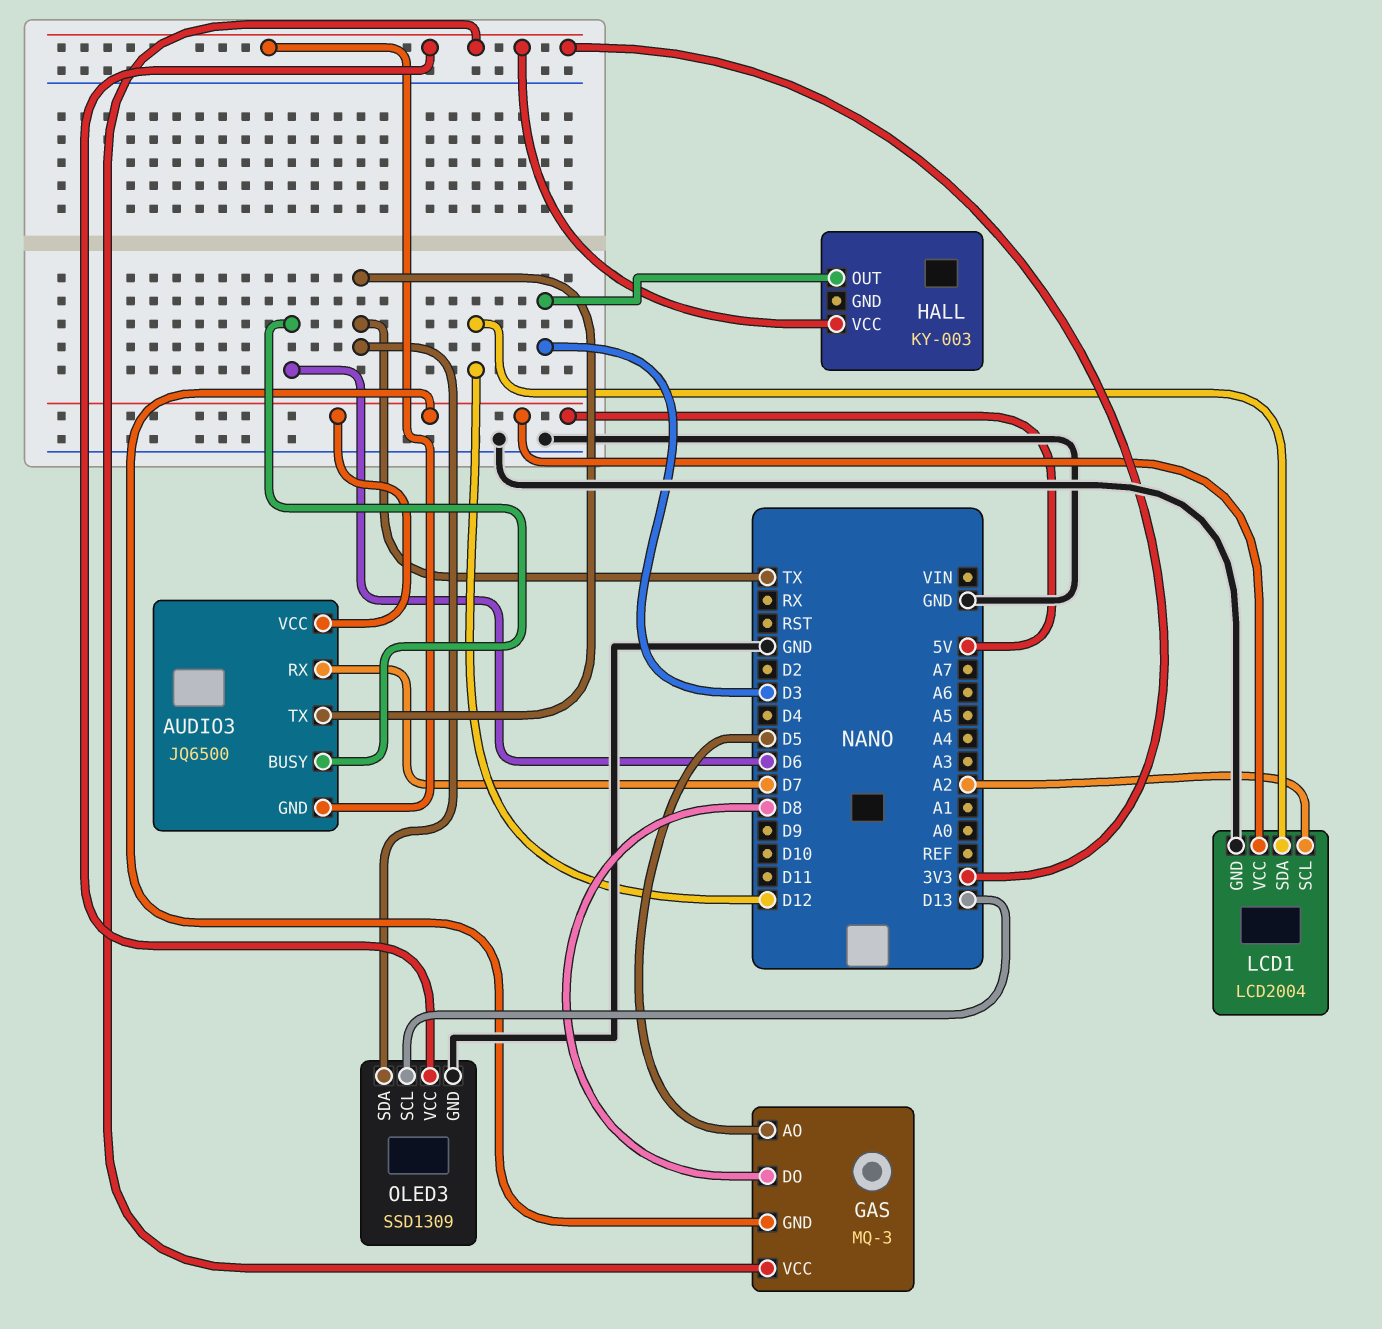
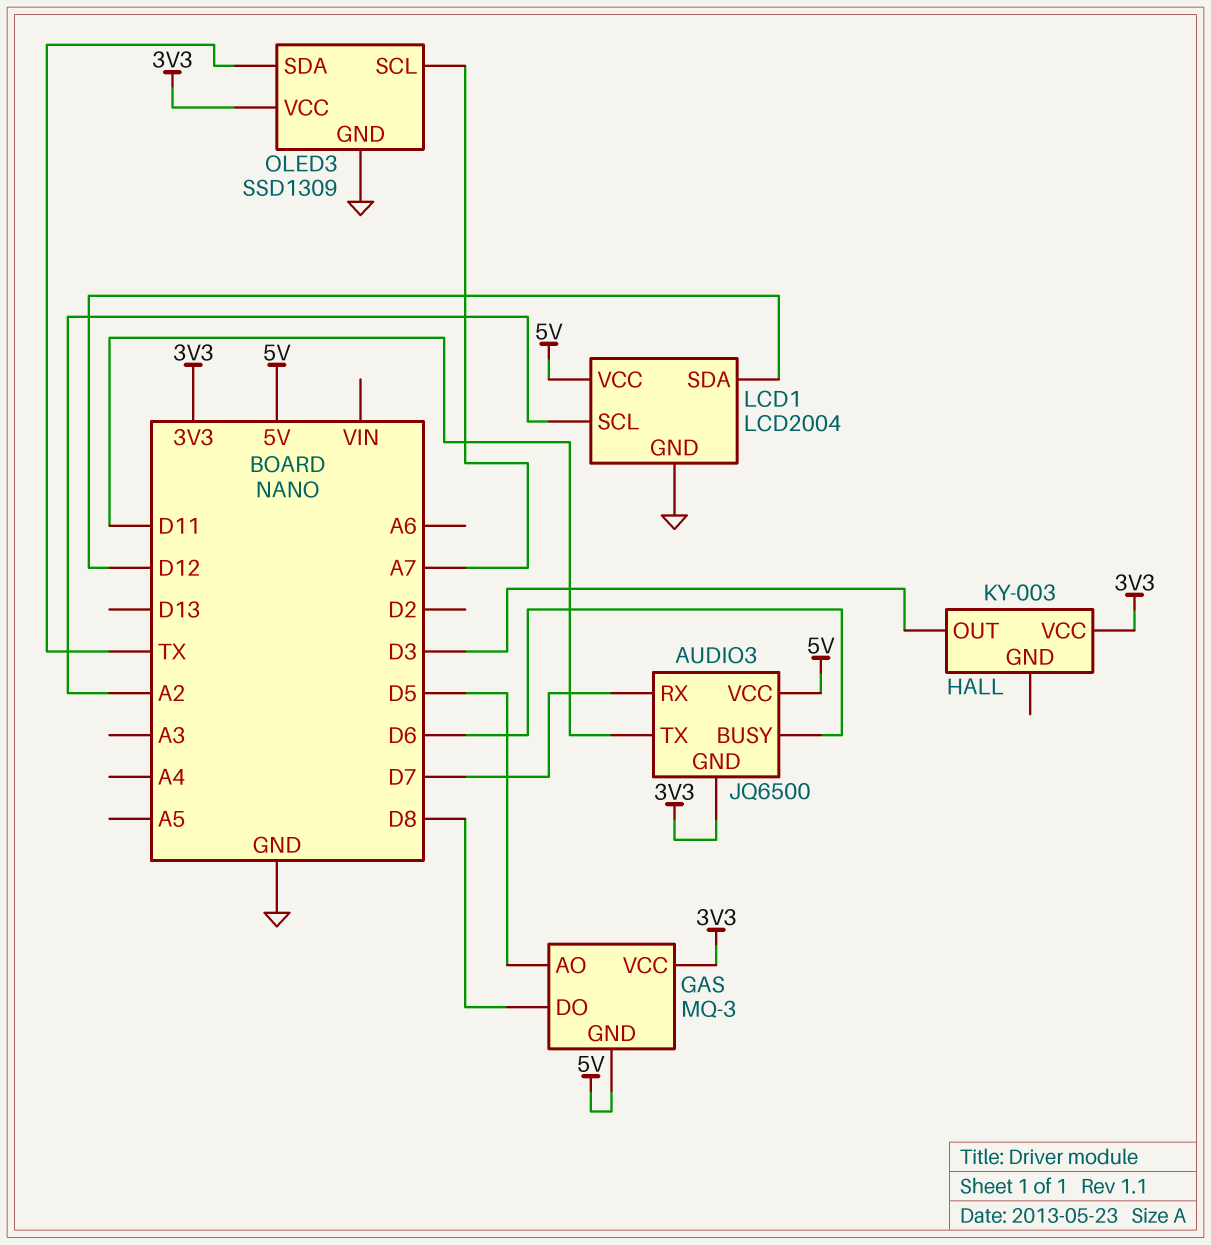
AUDIO3 pin TX: TX -> D11
OLED3 pin SCL: D13 -> A7

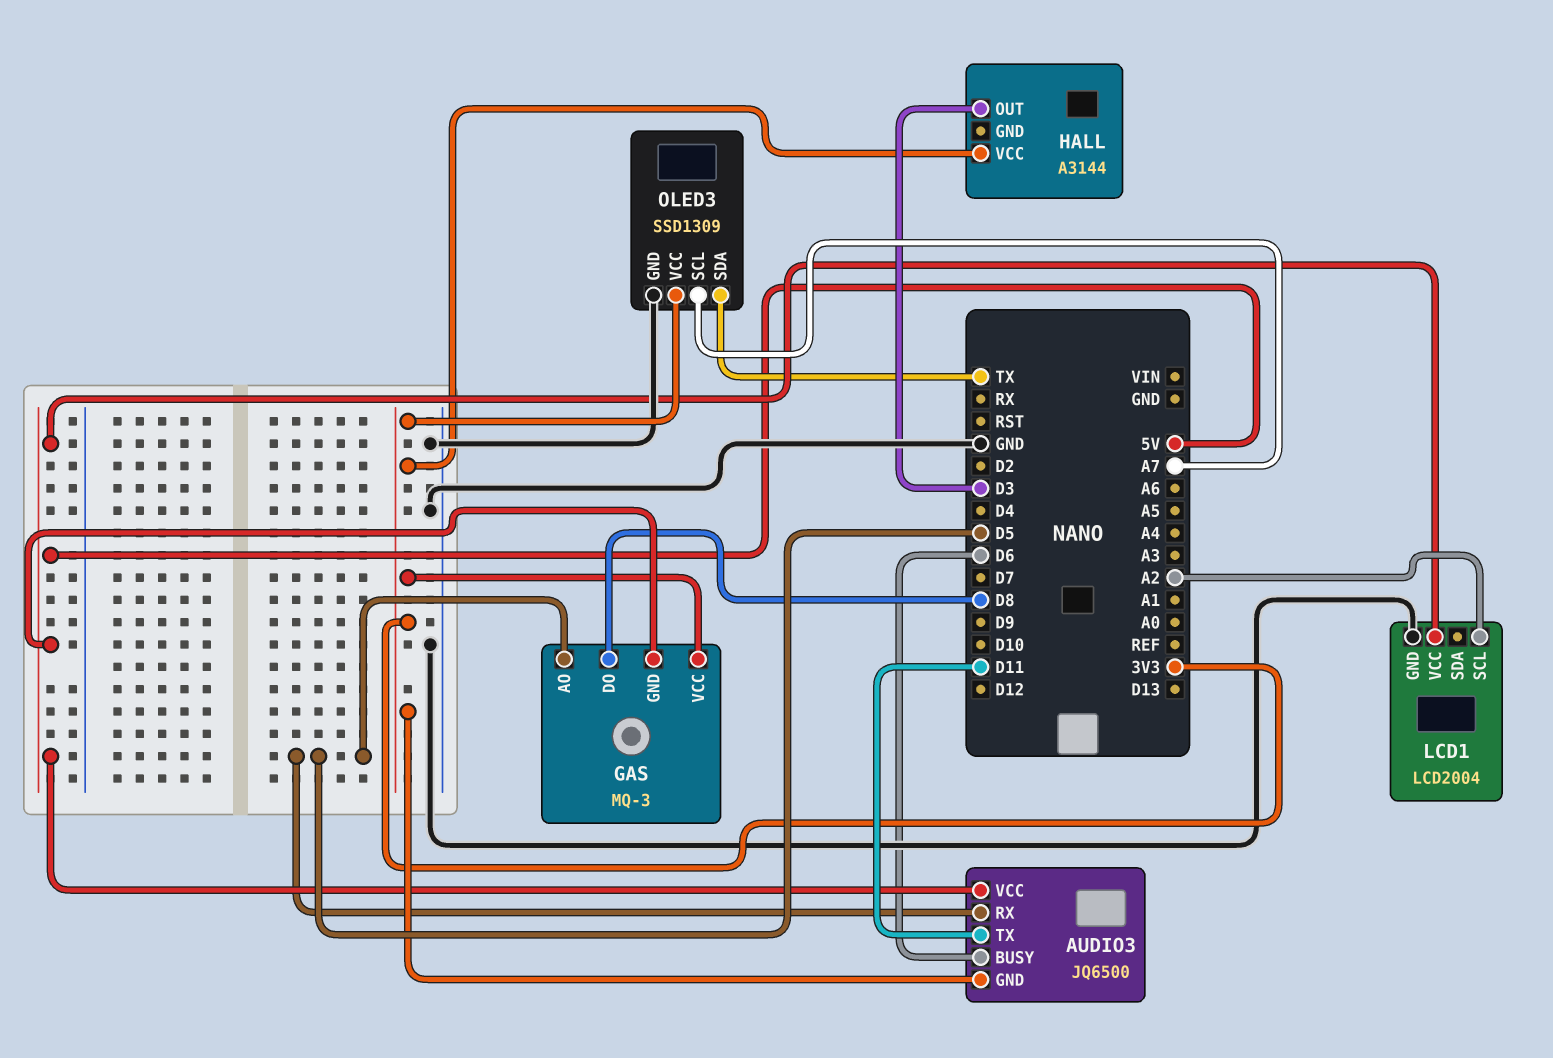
AUDIO3 pin RX: D7 -> D5
HALL: KY-003 -> A3144
LCD1 pin SDA: D12 -> none

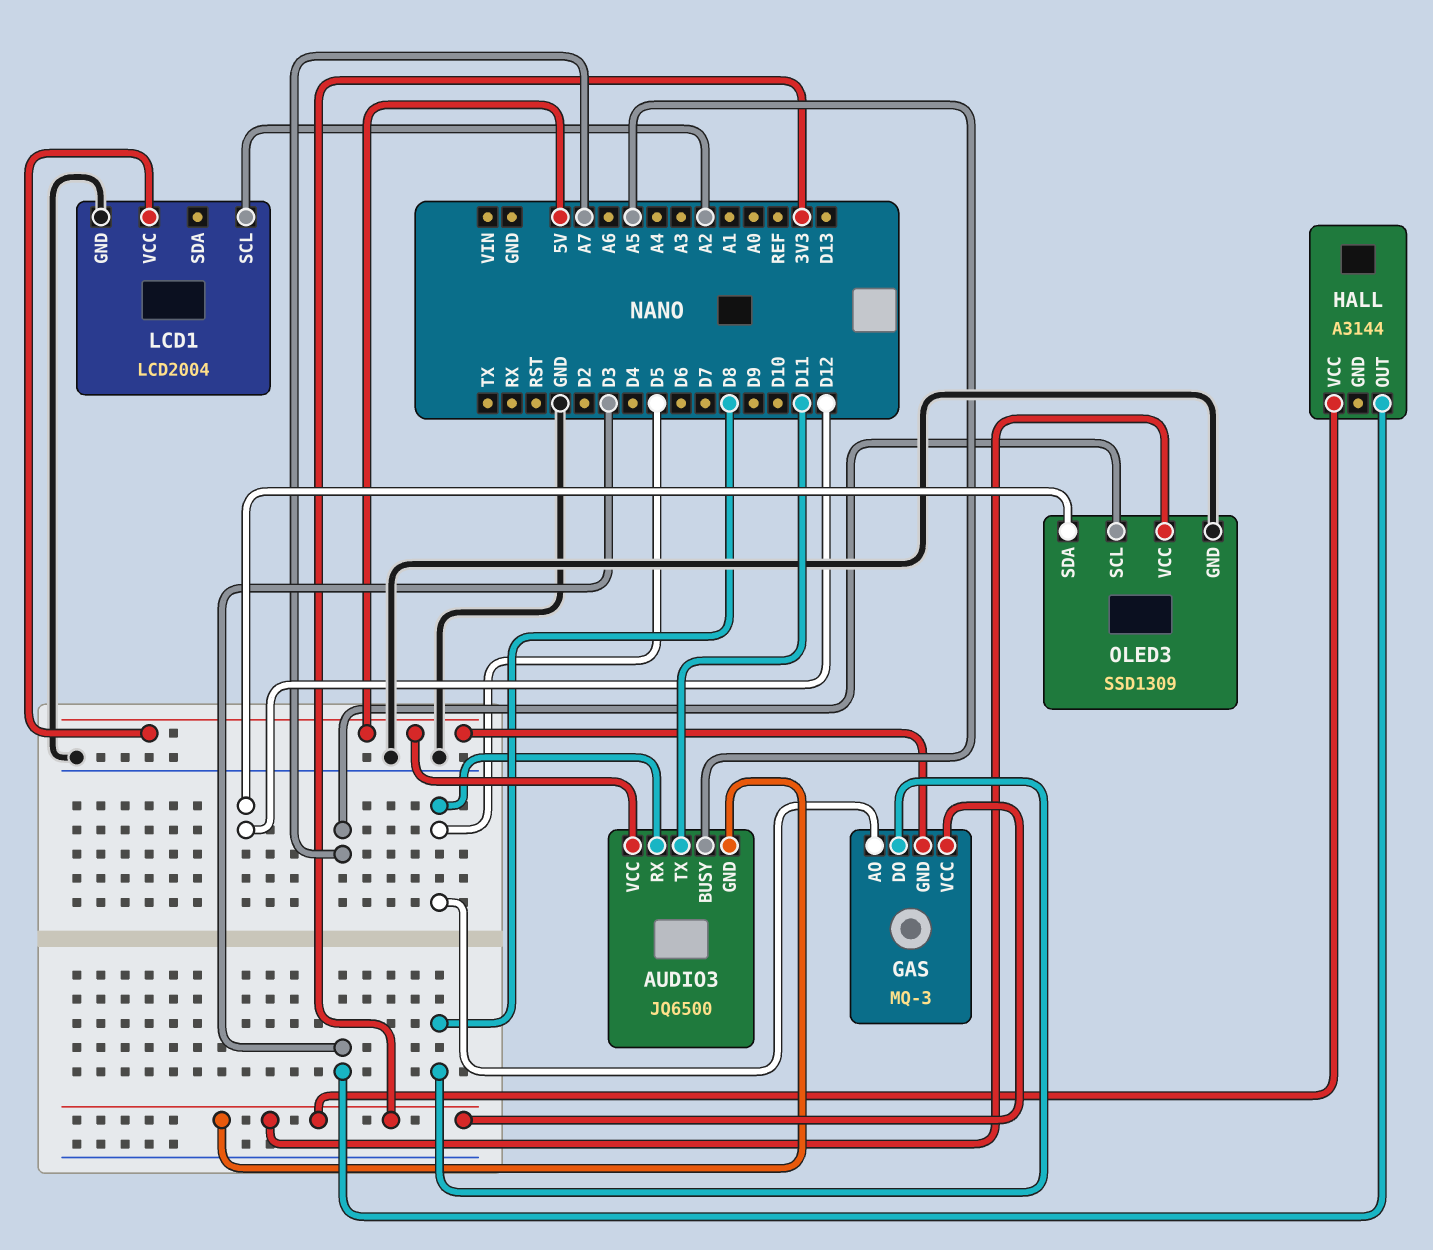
AUDIO3 pin BUSY: D6 -> A5
OLED3 pin SDA: TX -> D12

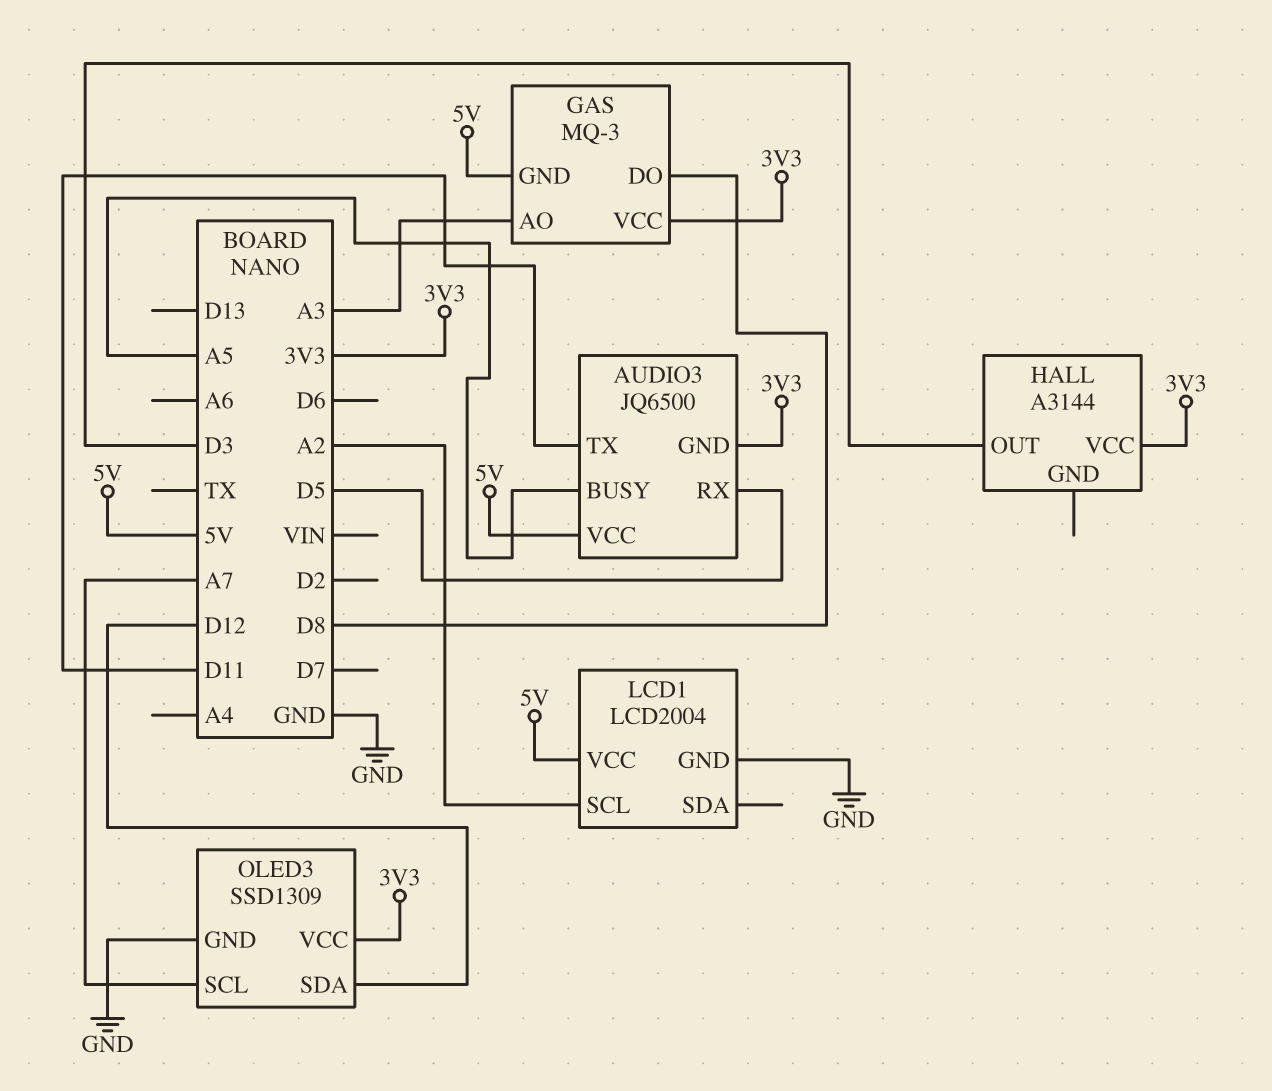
GAS pin AO: D5 -> A3

